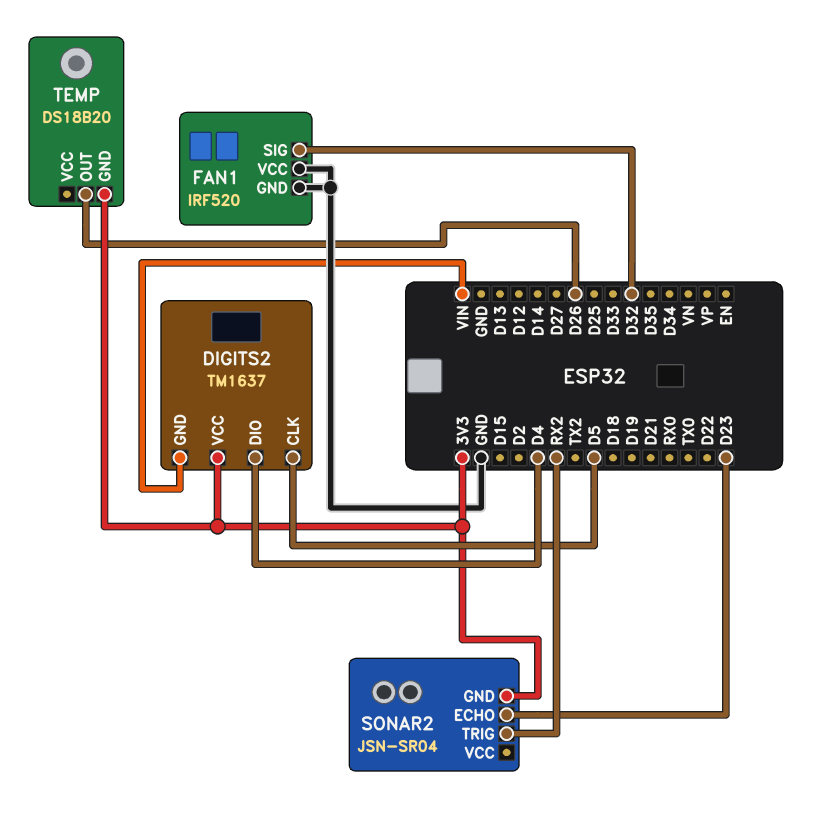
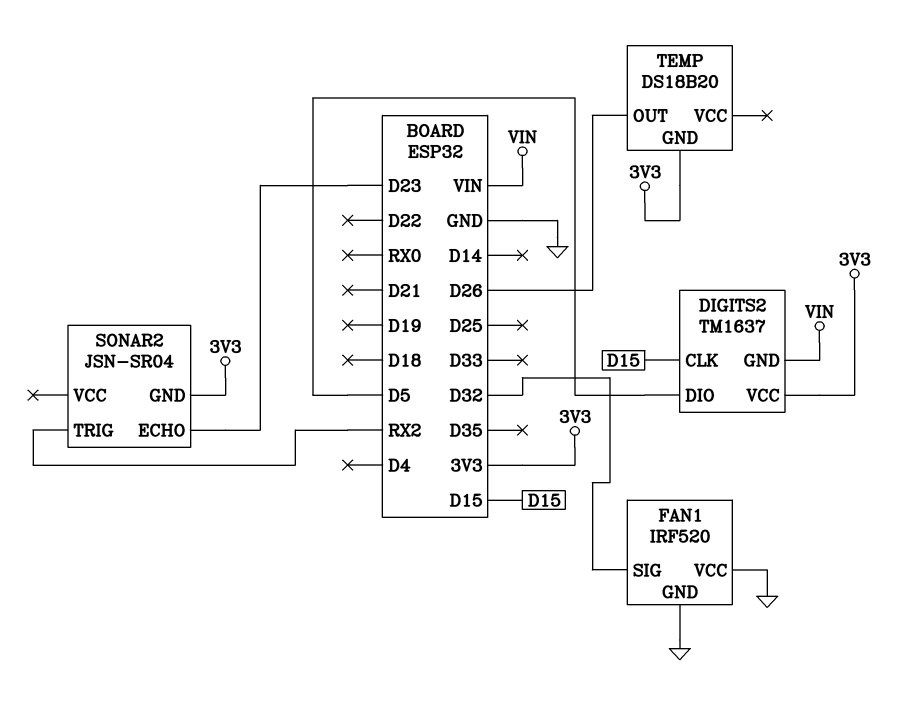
DIGITS2 pin CLK: D5 -> D15
DIGITS2 pin DIO: D4 -> D5

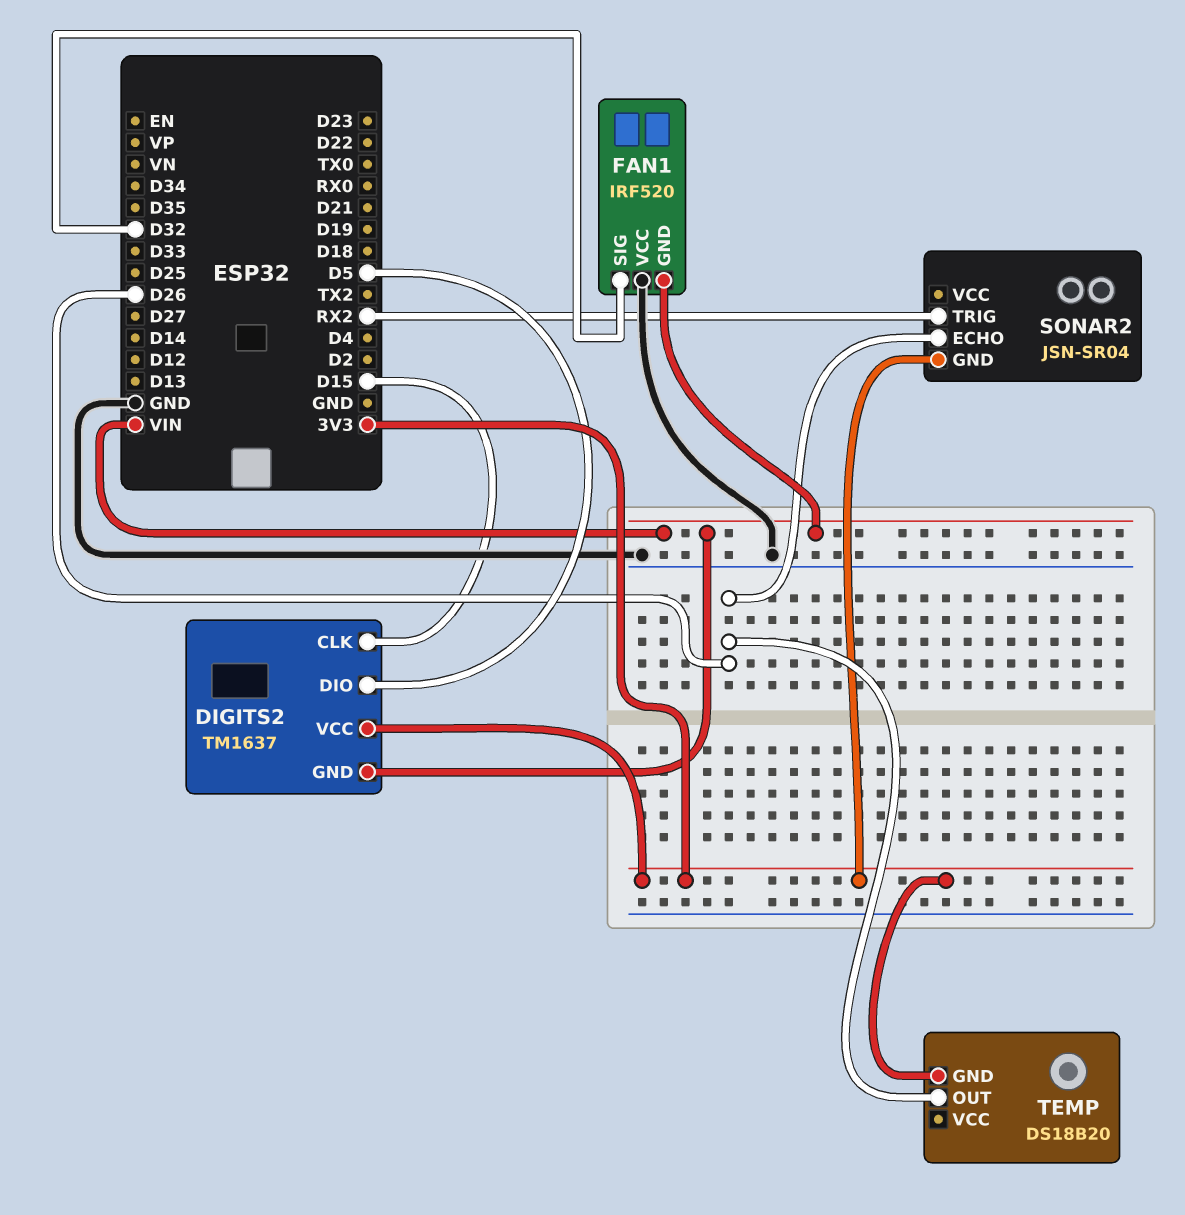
FAN1 pin GND: GND -> VIN
SONAR2 pin ECHO: D23 -> D26

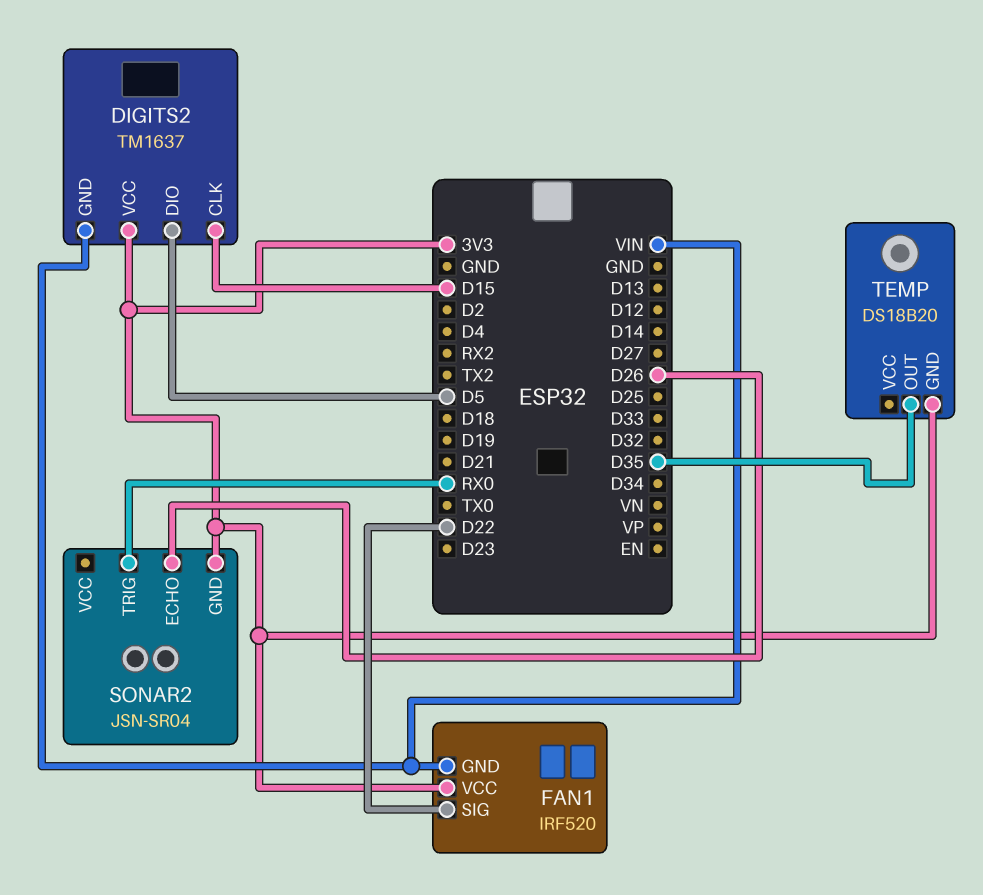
FAN1 pin SIG: D32 -> D22
FAN1 pin VCC: GND -> 3V3
SONAR2 pin TRIG: RX2 -> RX0
TEMP pin OUT: D26 -> D35

